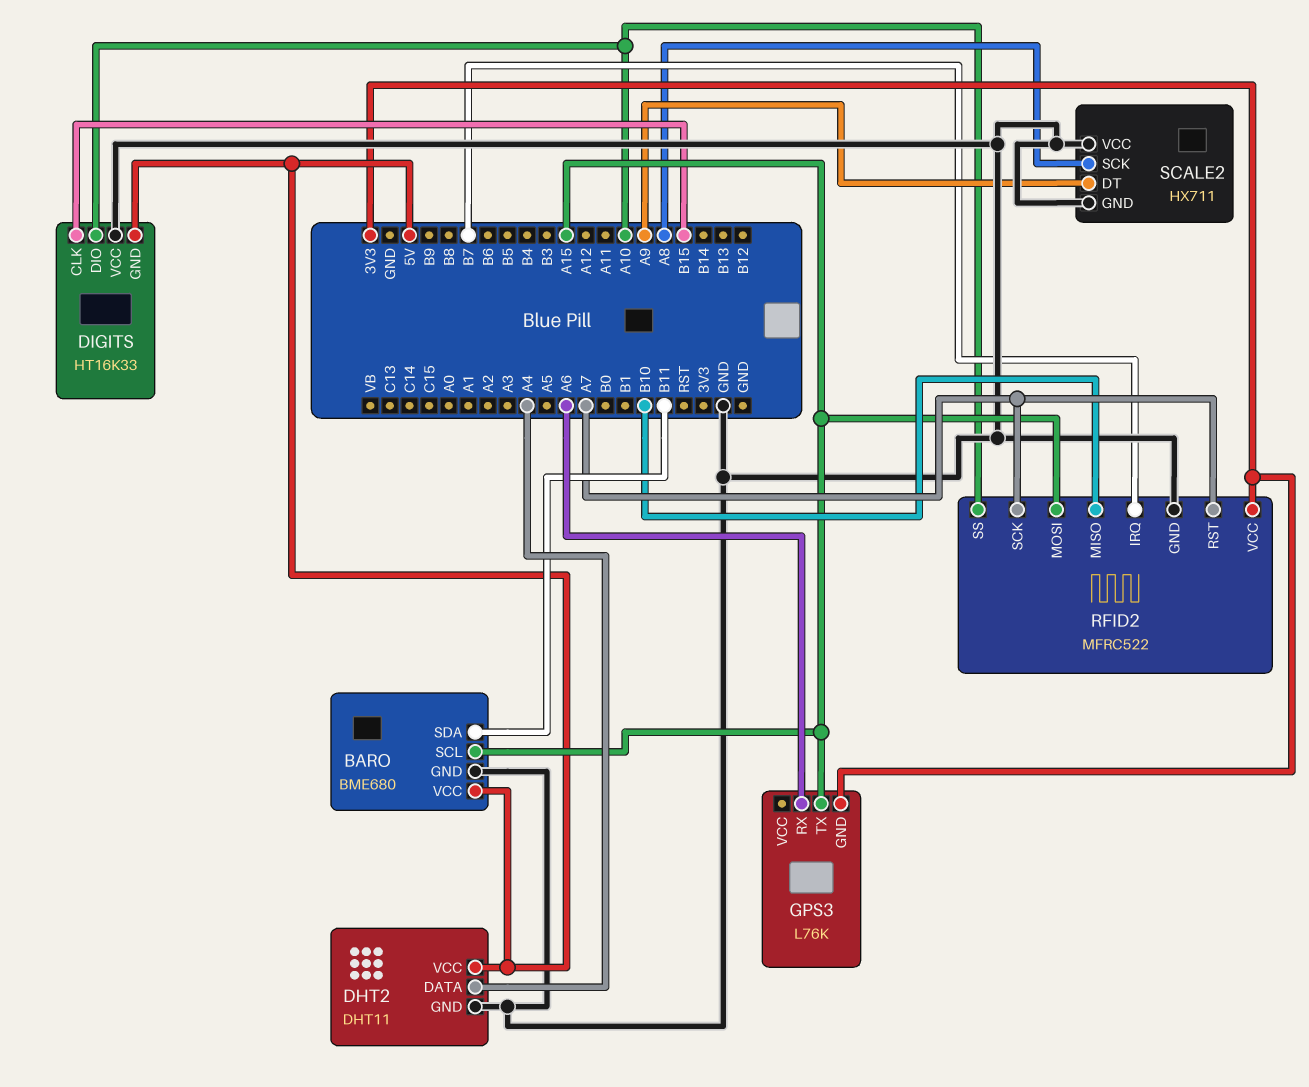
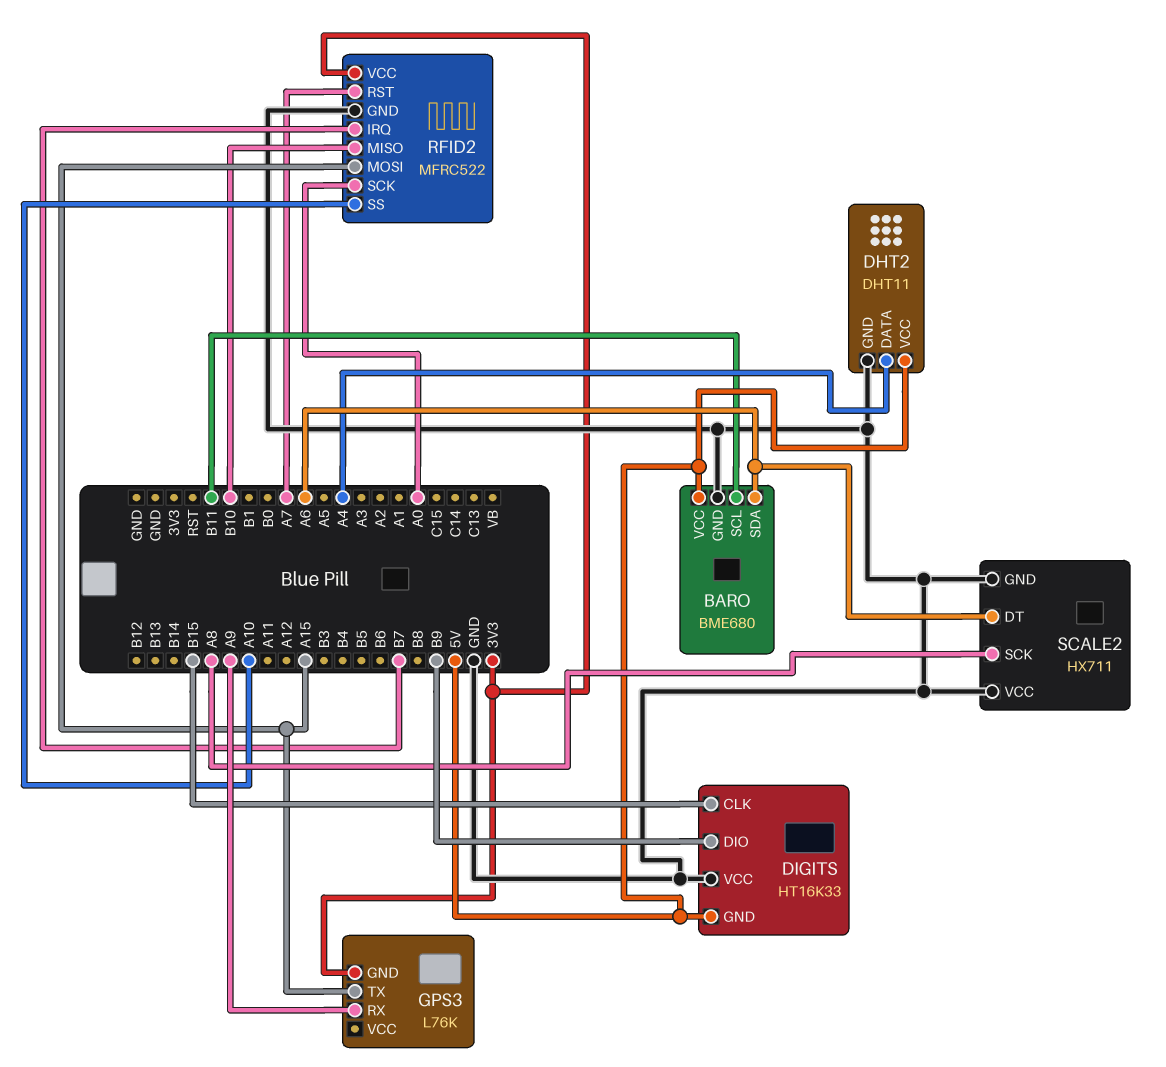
BARO pin SCL: A15 -> B11
BARO pin SDA: B11 -> A6
DIGITS pin DIO: A10 -> B9
GPS3 pin RX: A6 -> A9
RFID2 pin SCK: A7 -> A0
SCALE2 pin DT: A9 -> A6

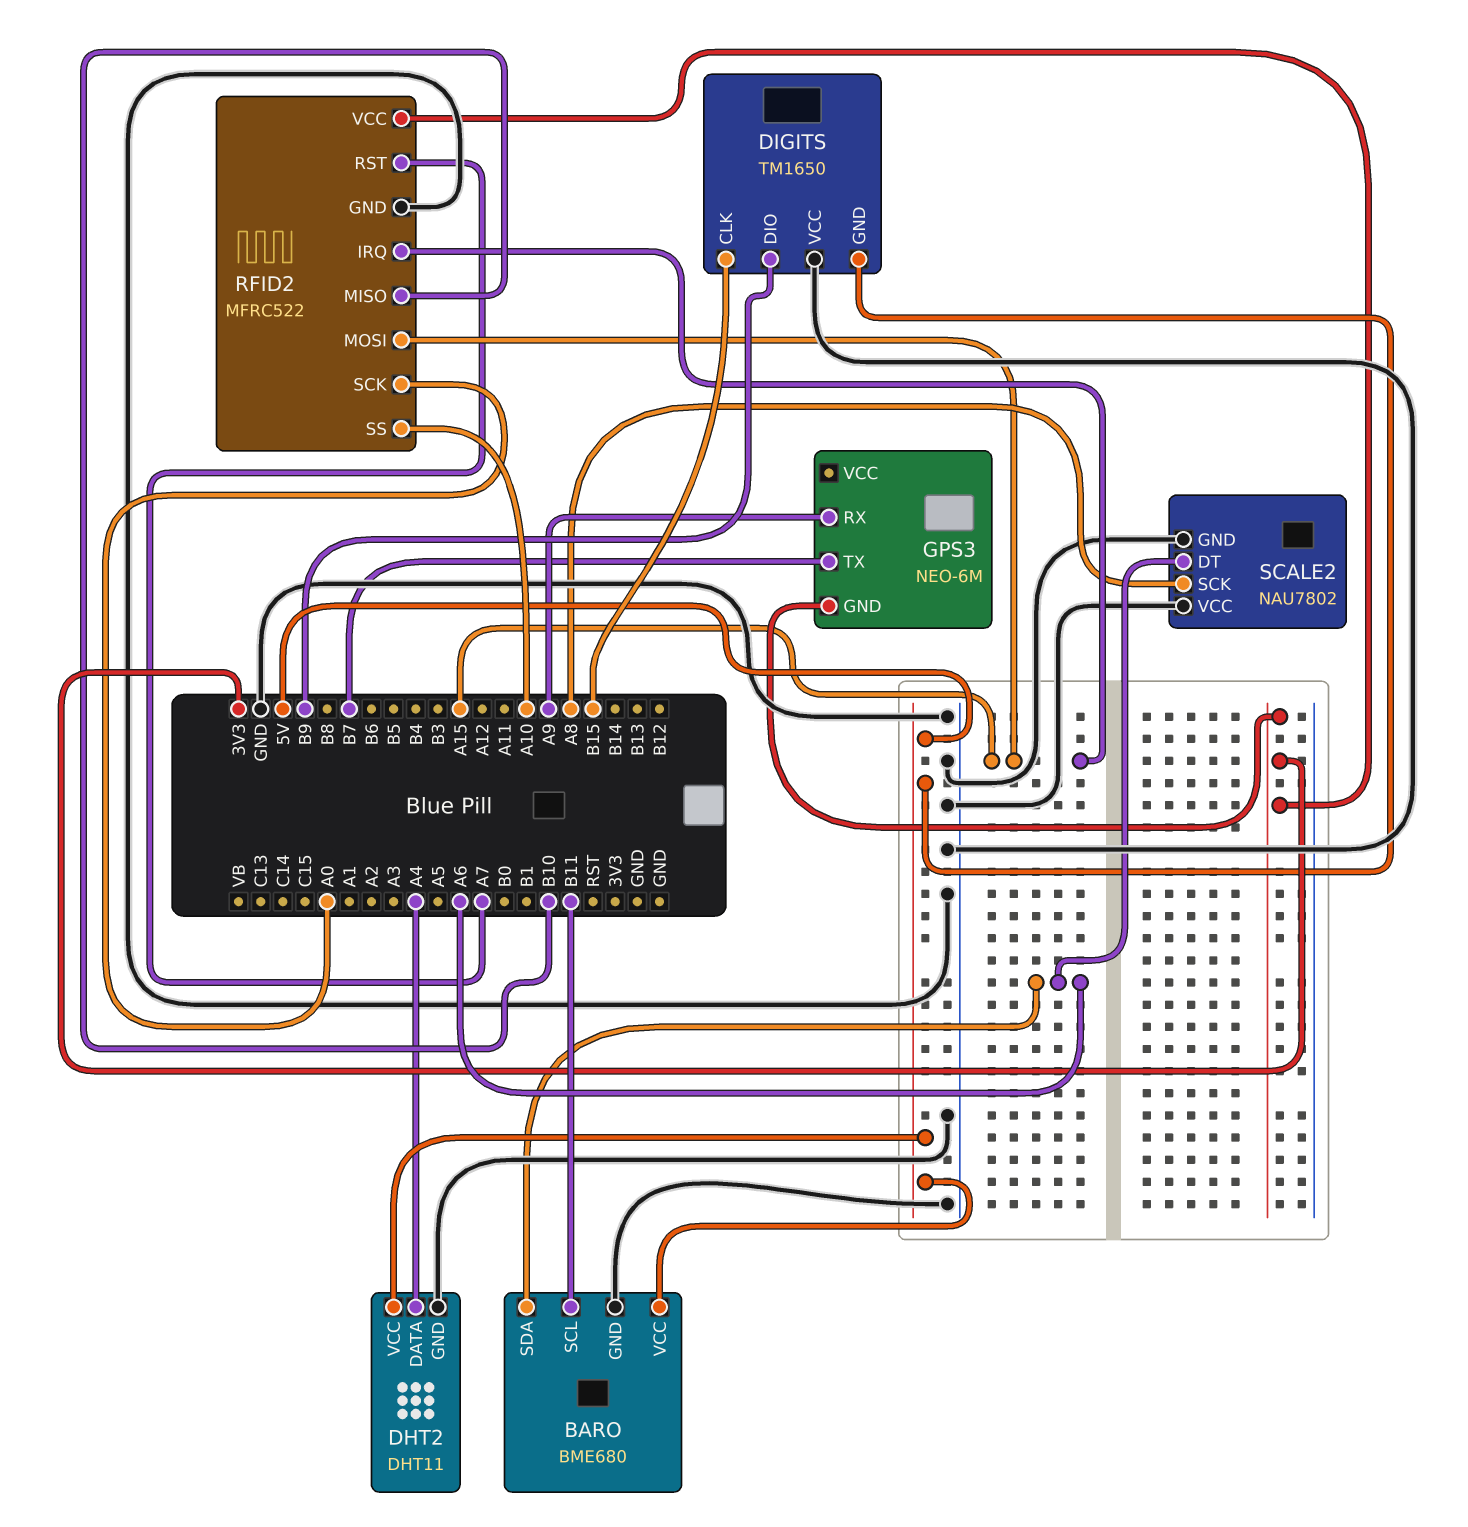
DIGITS: HT16K33 -> TM1650
GPS3: L76K -> NEO-6M
GPS3 pin TX: A15 -> B7
RFID2 pin IRQ: B7 -> A15
SCALE2: HX711 -> NAU7802

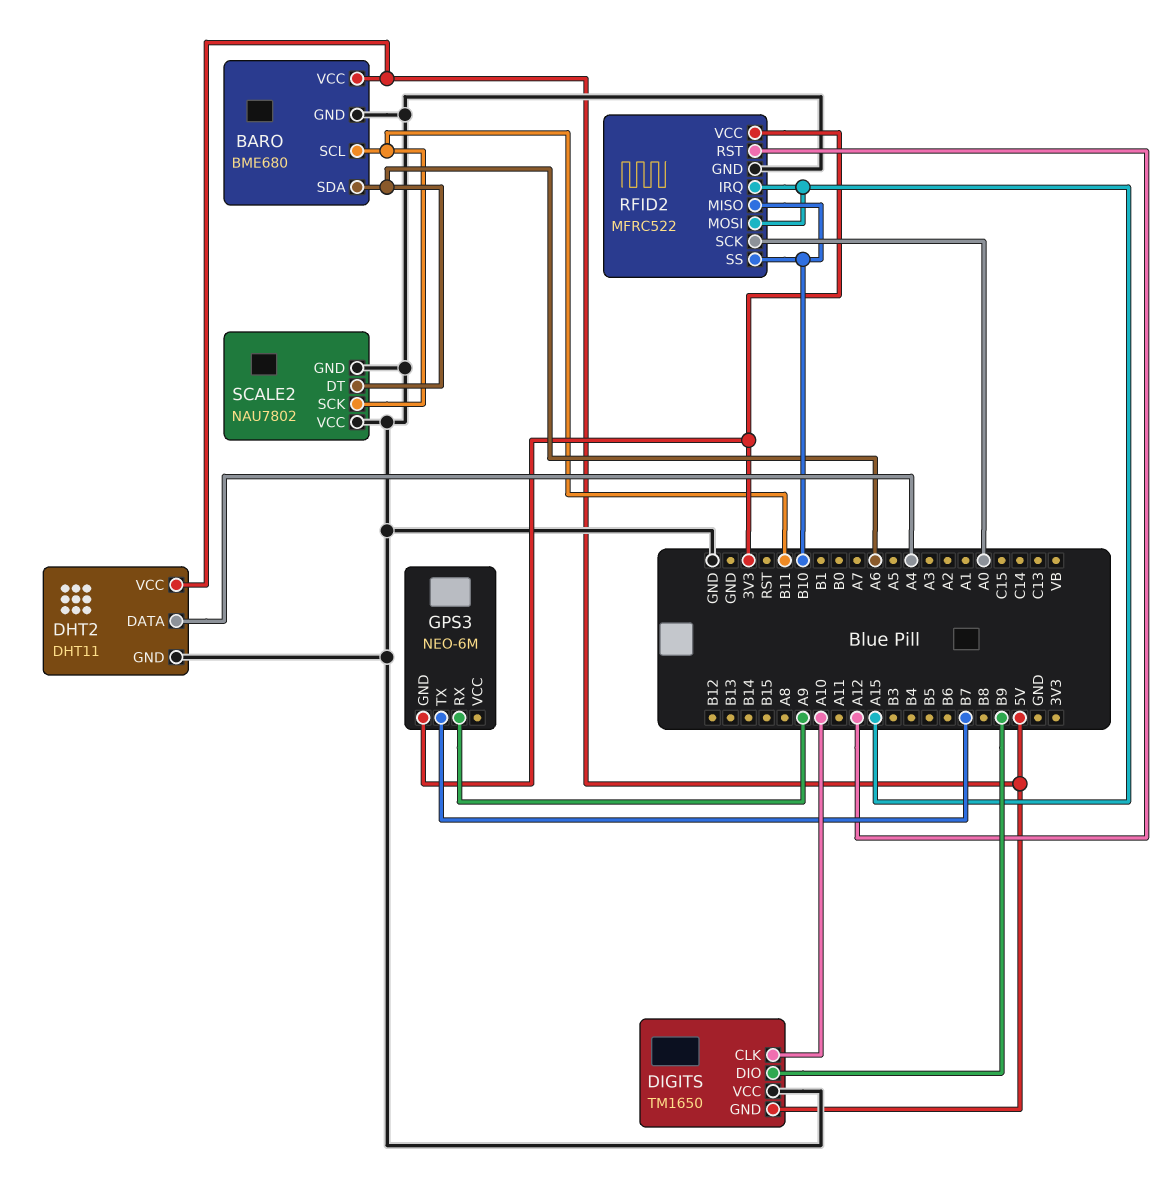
DIGITS pin CLK: B15 -> A10
RFID2 pin RST: A7 -> A12
RFID2 pin SS: A10 -> B10
SCALE2 pin SCK: A8 -> B11

